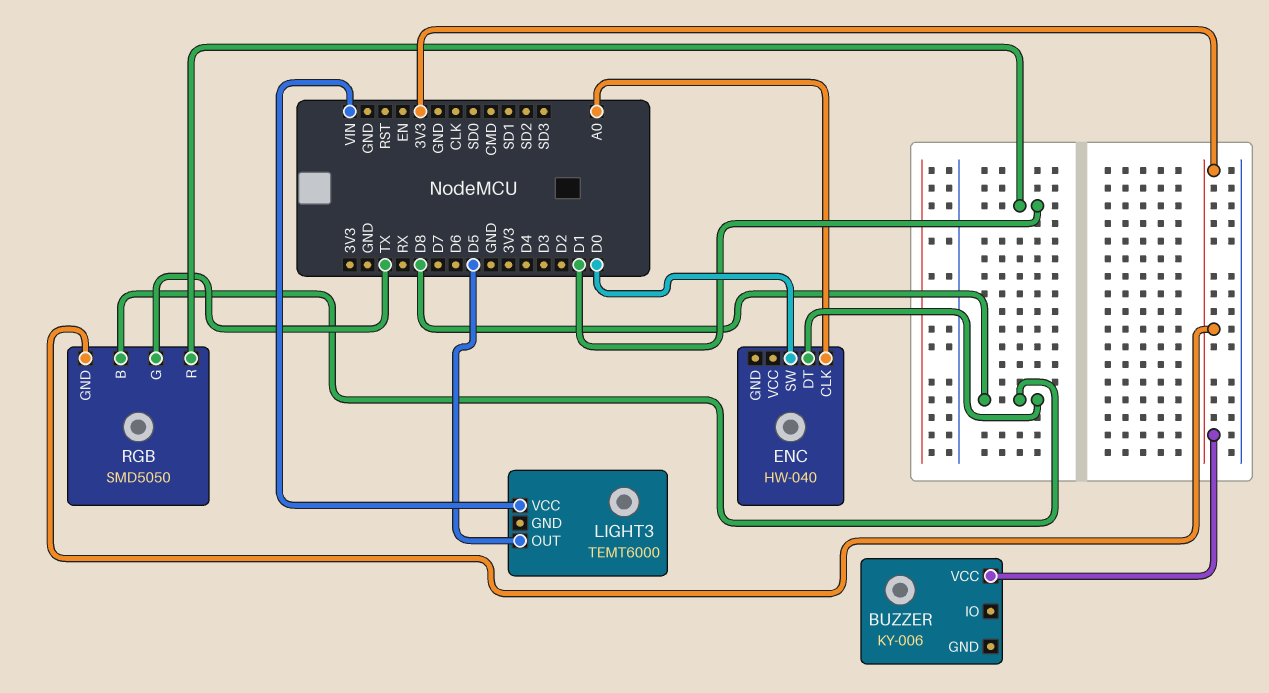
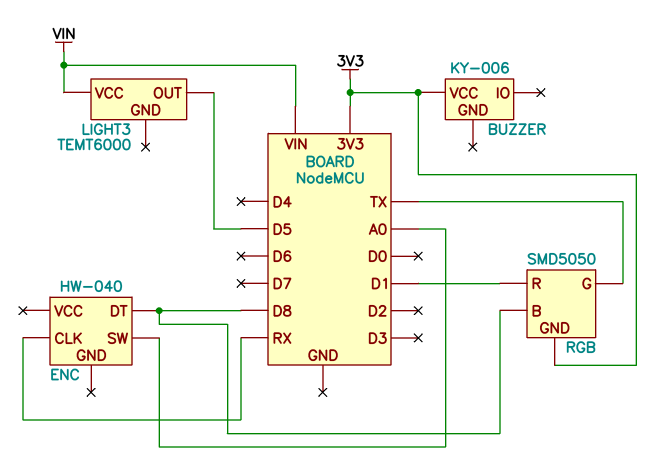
ENC pin CLK: A0 -> RX
ENC pin SW: D0 -> A0

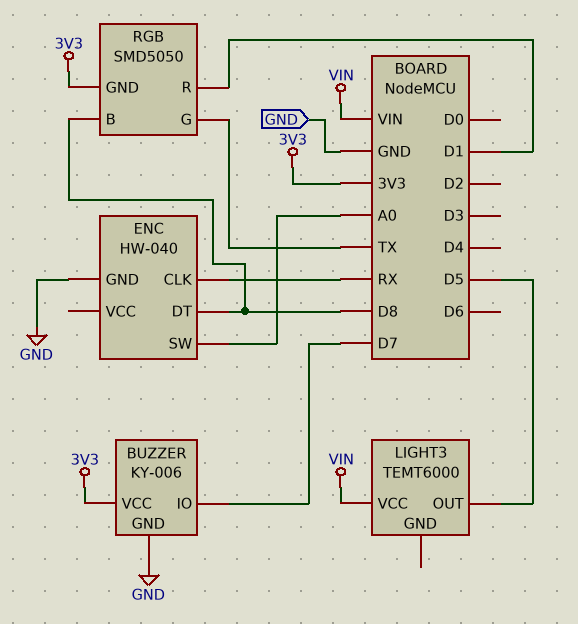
BUZZER pin GND: none -> GND
BUZZER pin IO: none -> D7
ENC pin GND: none -> GND

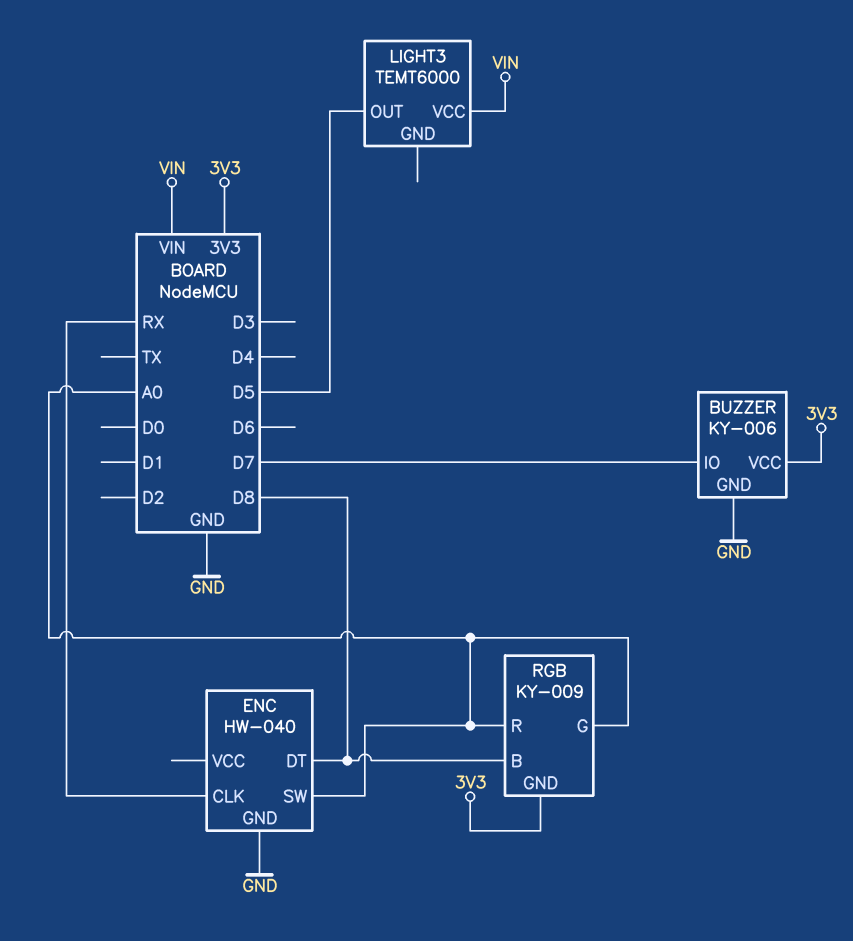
RGB: SMD5050 -> KY-009
RGB pin G: TX -> A0
RGB pin R: D1 -> A0

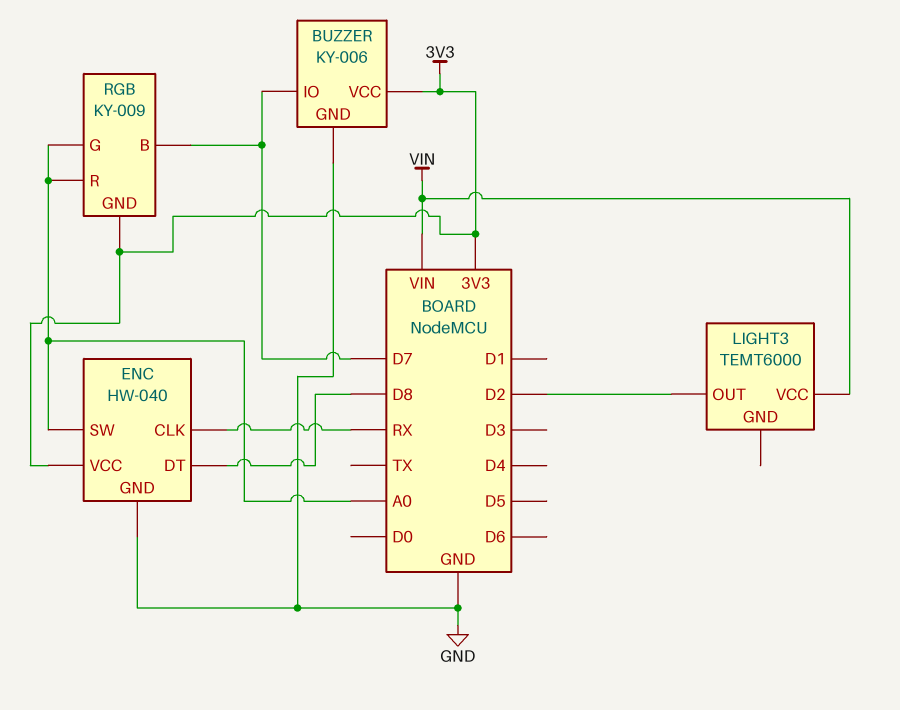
ENC pin VCC: none -> 3V3
LIGHT3 pin OUT: D5 -> D2
RGB pin B: D8 -> D7

